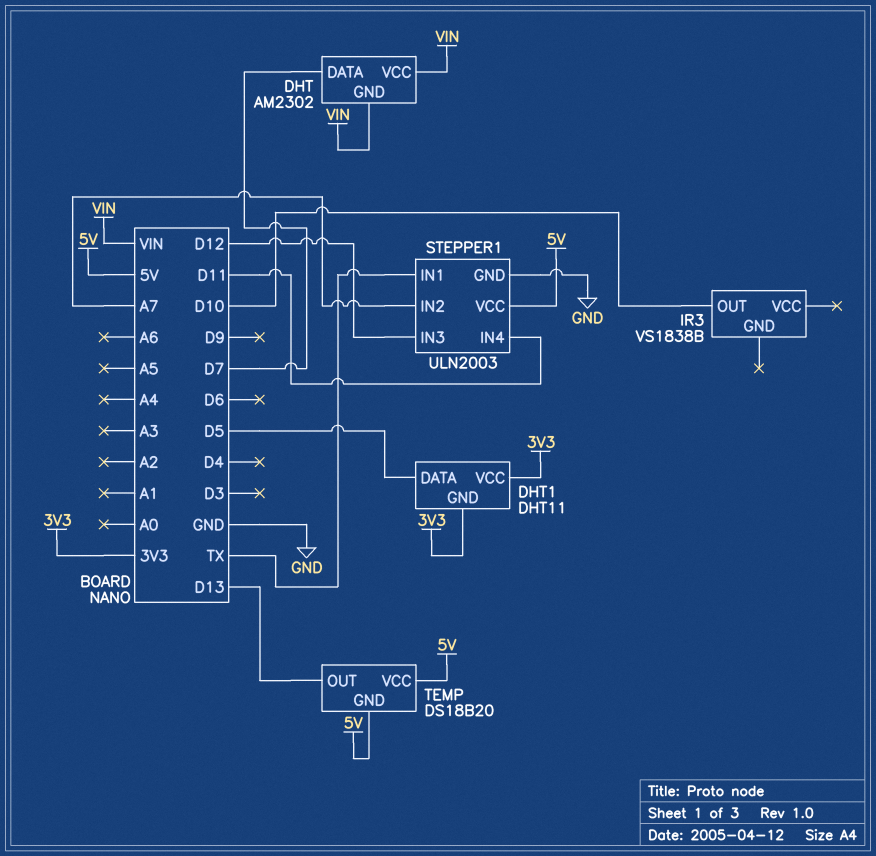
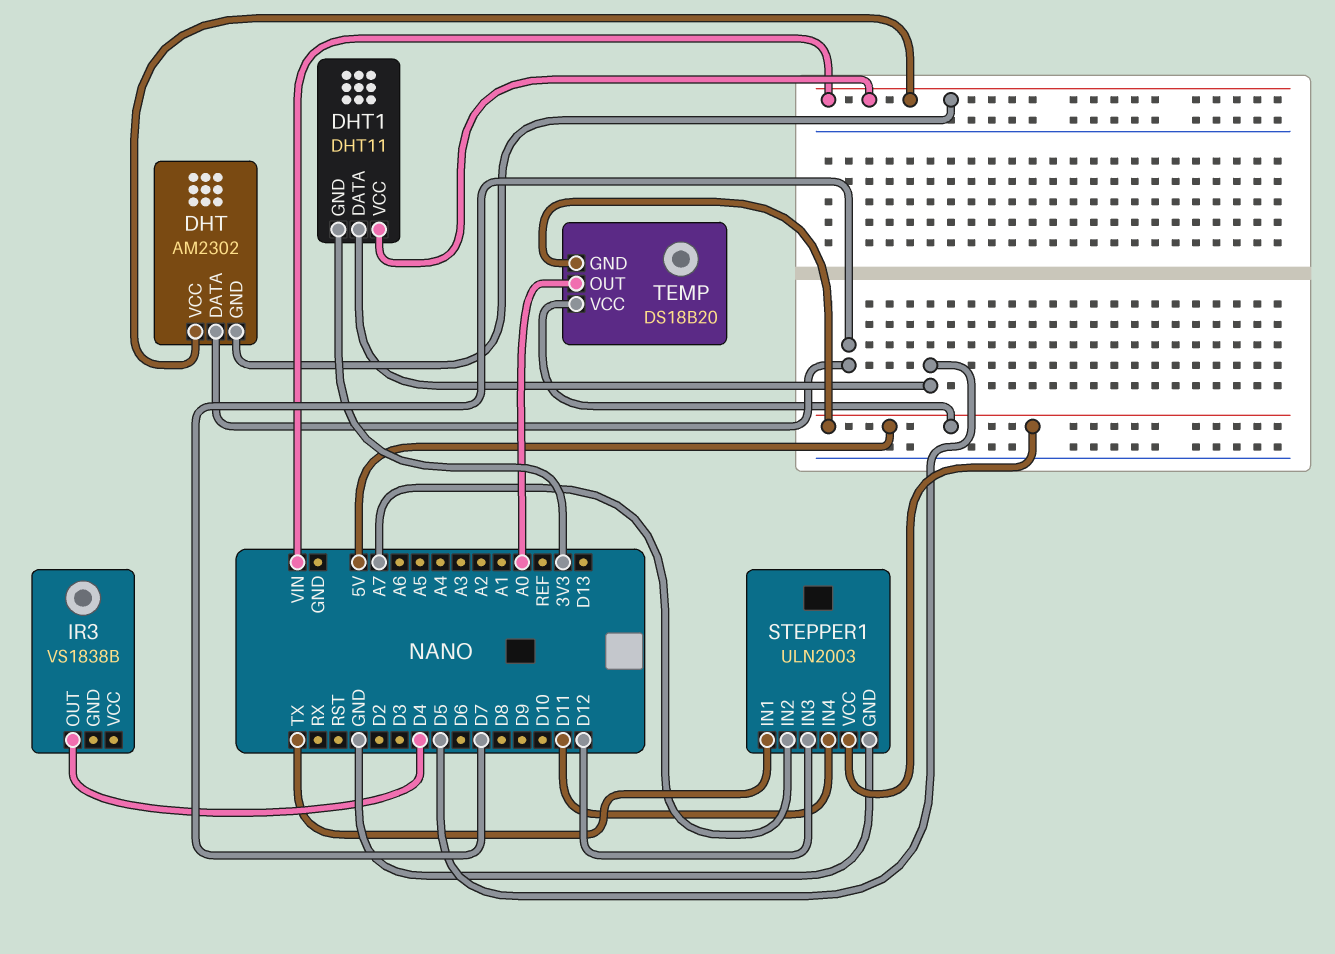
DHT1 pin VCC: 3V3 -> VIN
IR3 pin OUT: D10 -> D4
TEMP pin OUT: D13 -> A0

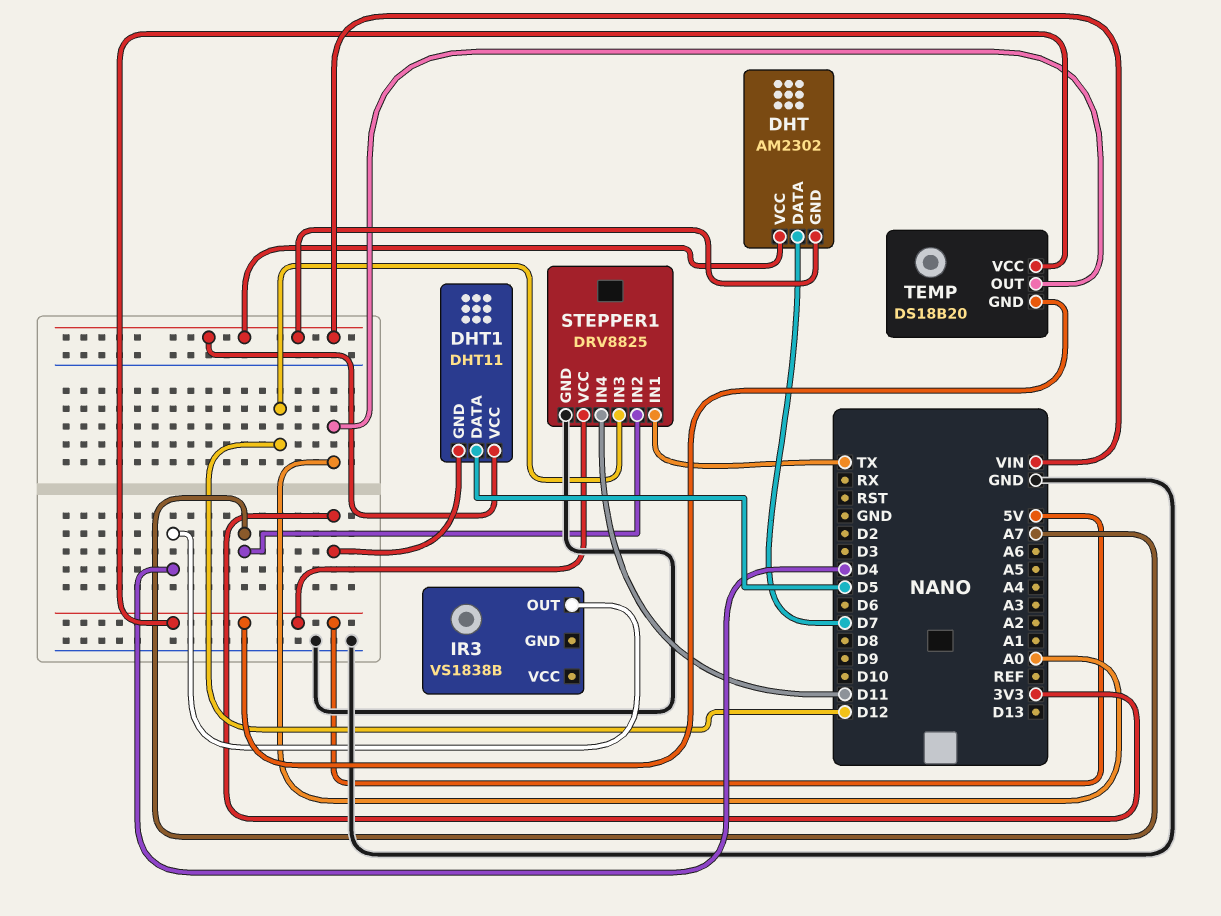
STEPPER1: ULN2003 -> DRV8825

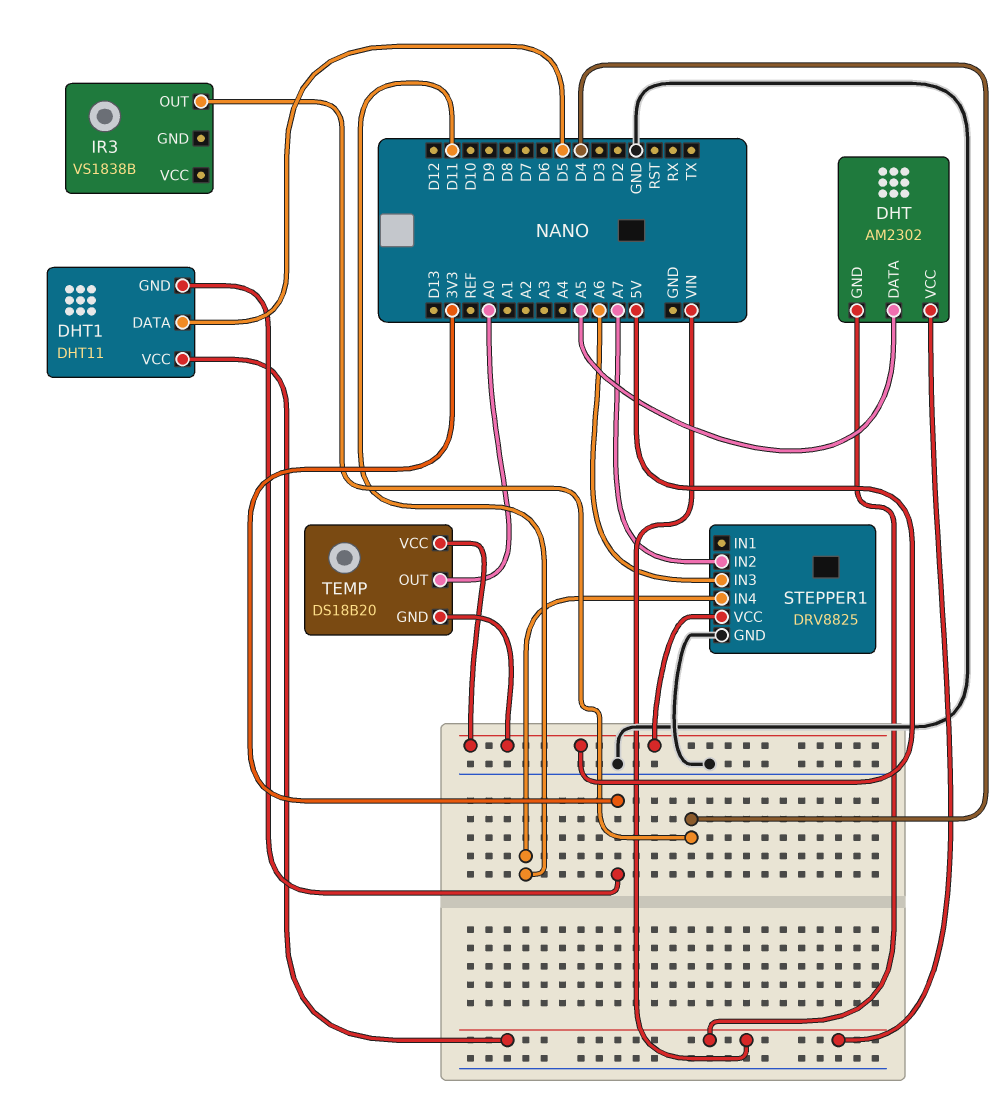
DHT pin DATA: D7 -> A5
STEPPER1 pin IN1: TX -> none
STEPPER1 pin IN3: D12 -> A6

